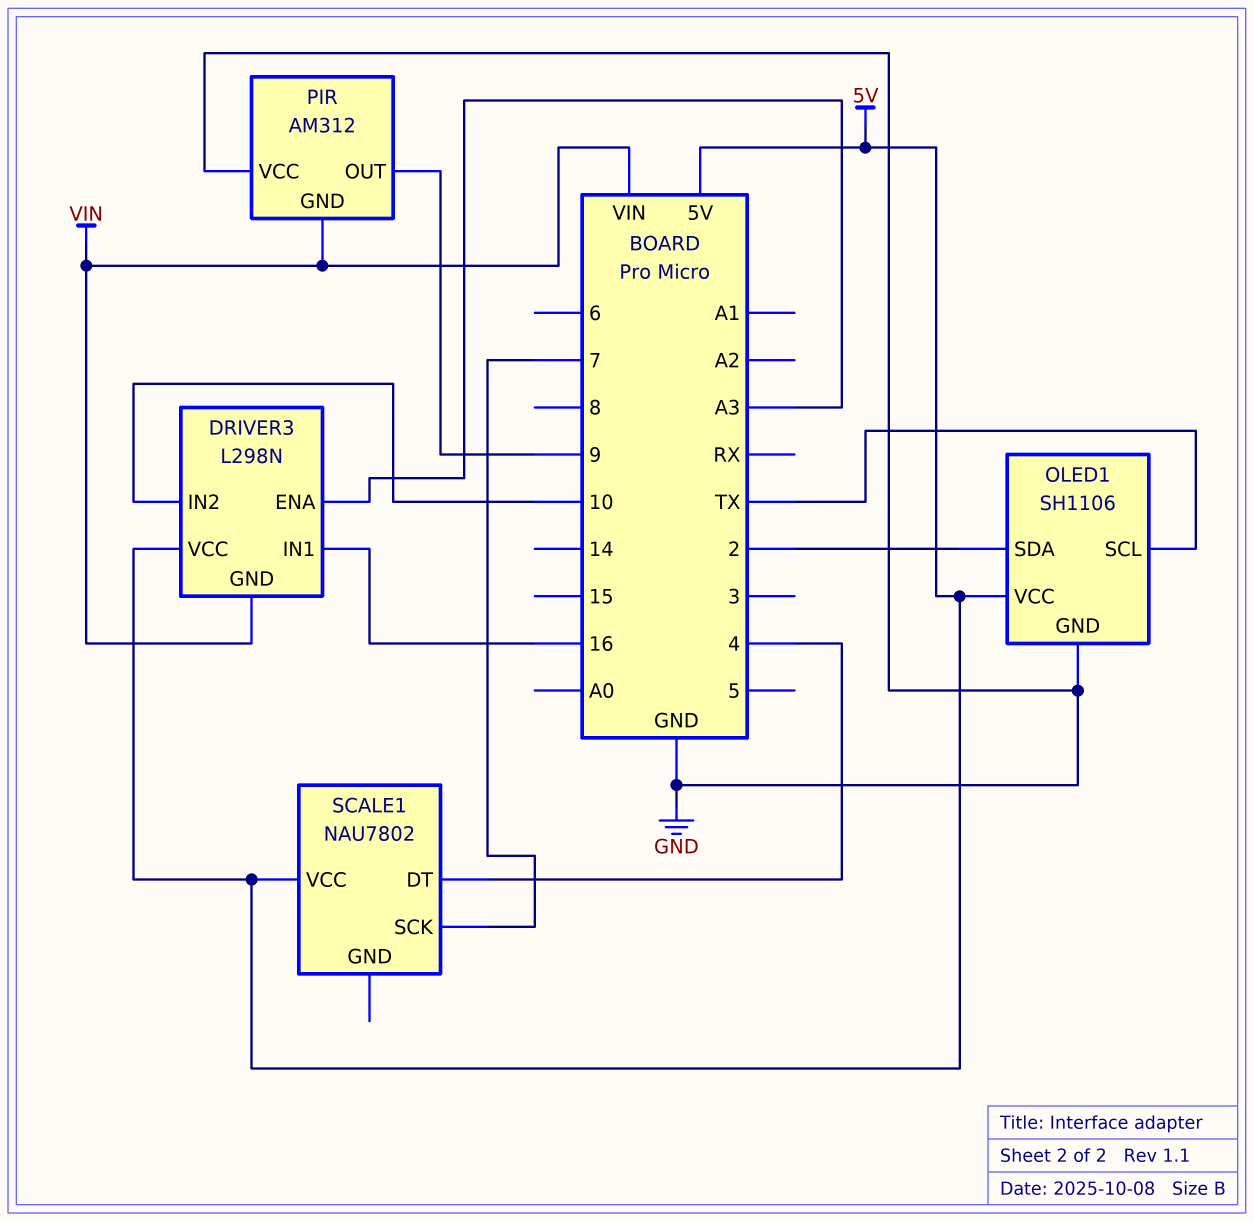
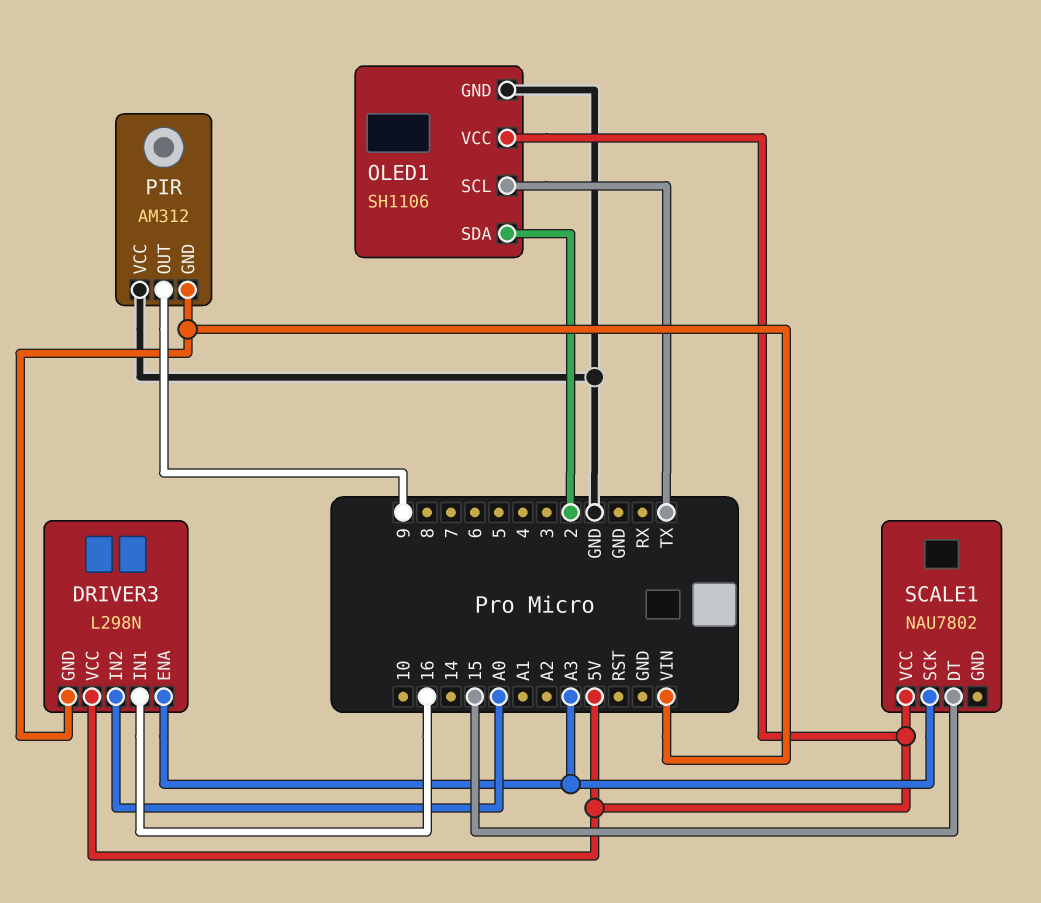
DRIVER3 pin IN2: 10 -> A0
SCALE1 pin DT: 4 -> 15
SCALE1 pin SCK: 7 -> A3

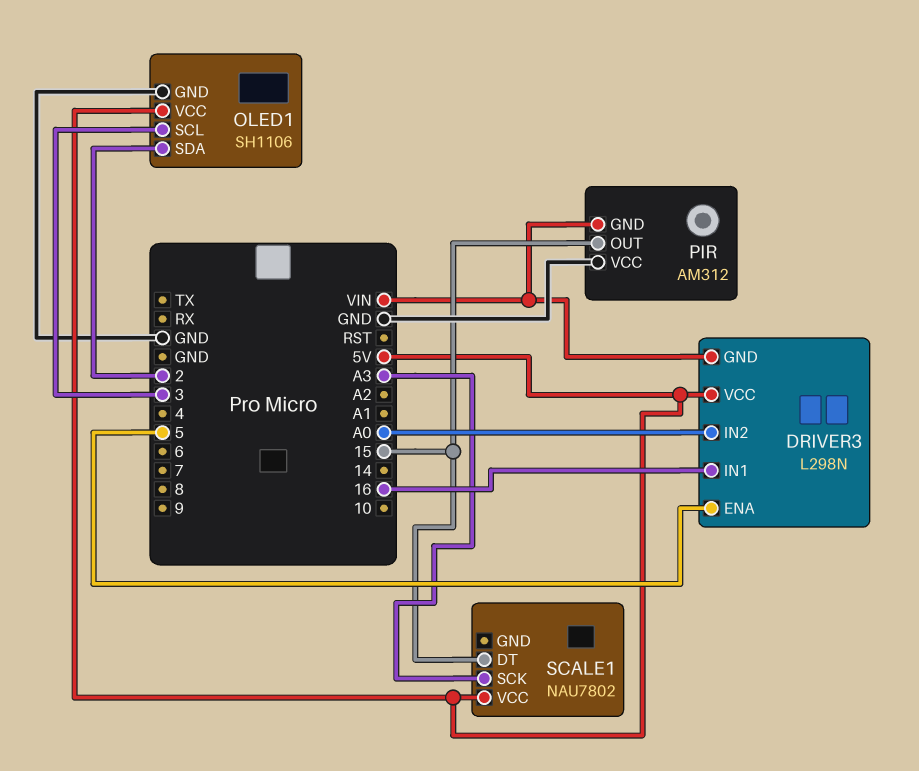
DRIVER3 pin ENA: A3 -> 5
OLED1 pin SCL: TX -> 3
PIR pin OUT: 9 -> 15

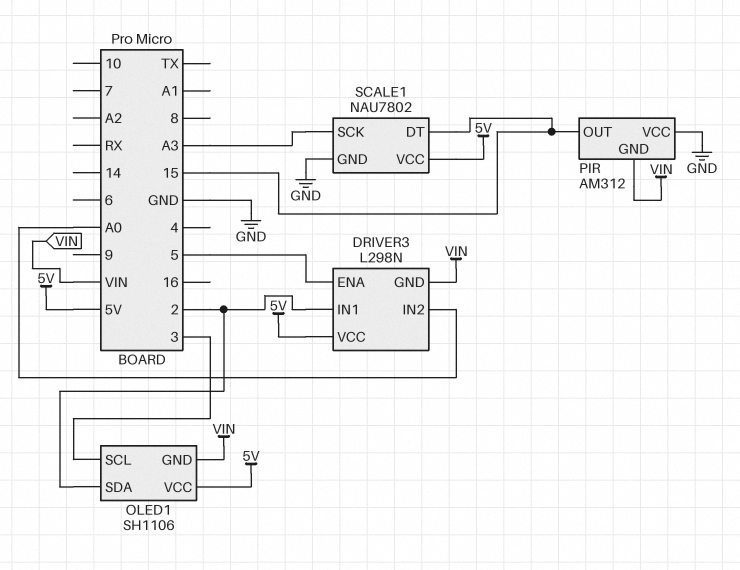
DRIVER3 pin IN1: 16 -> 2
OLED1 pin GND: GND -> VIN
SCALE1 pin GND: none -> GND

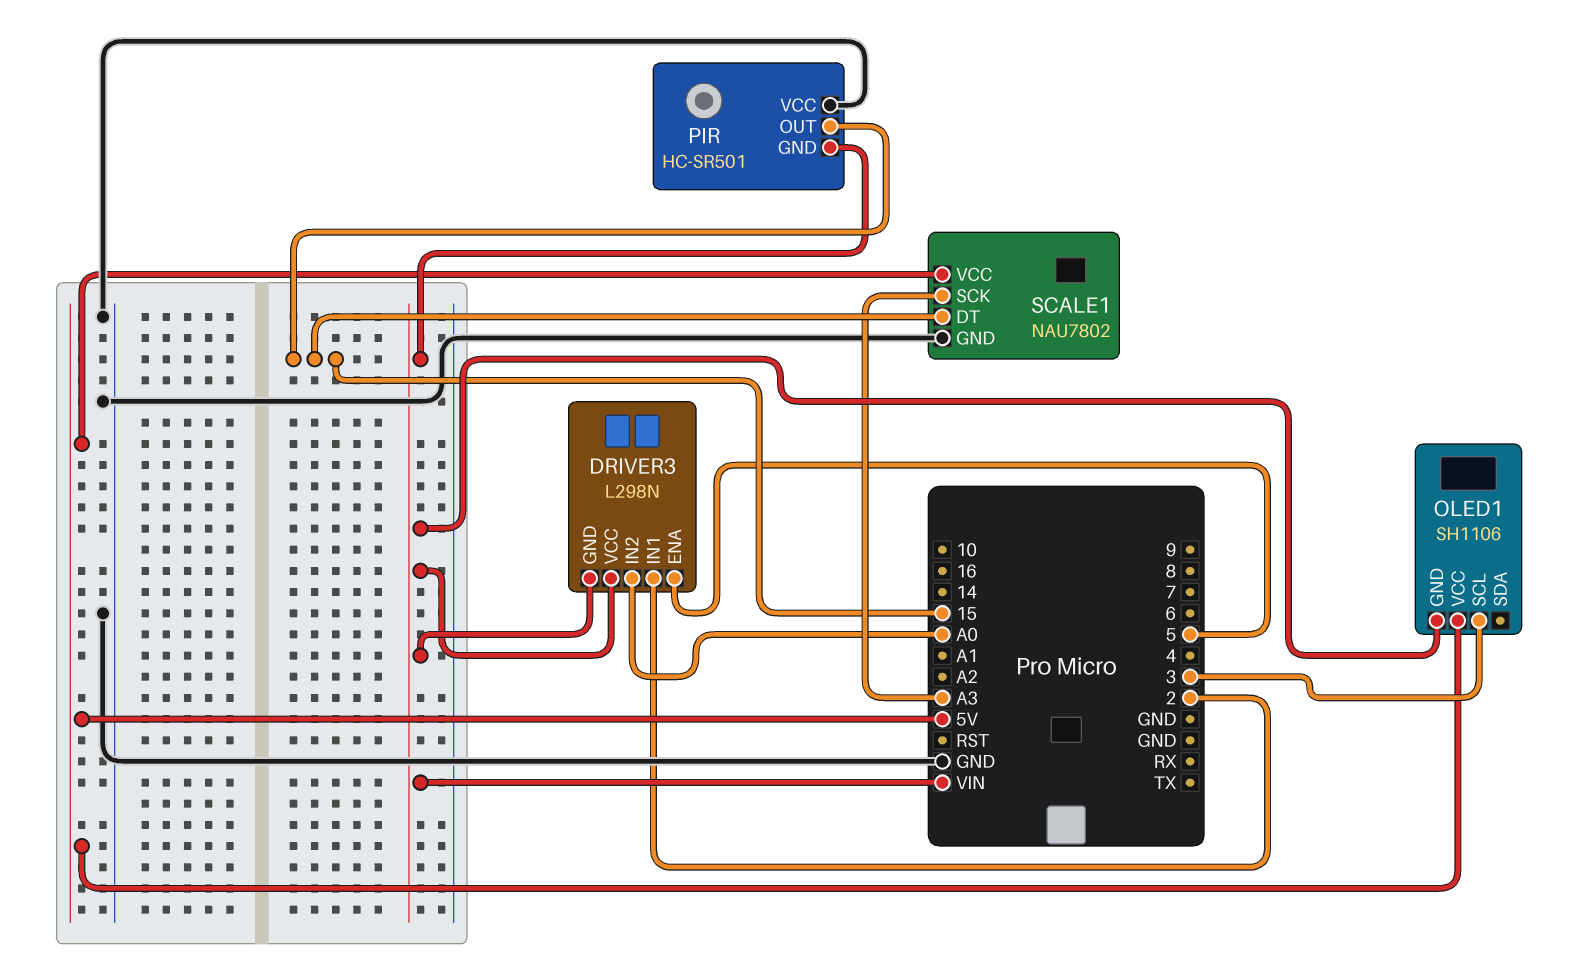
DRIVER3 pin VCC: 5V -> VIN
OLED1 pin SDA: 2 -> none
PIR: AM312 -> HC-SR501

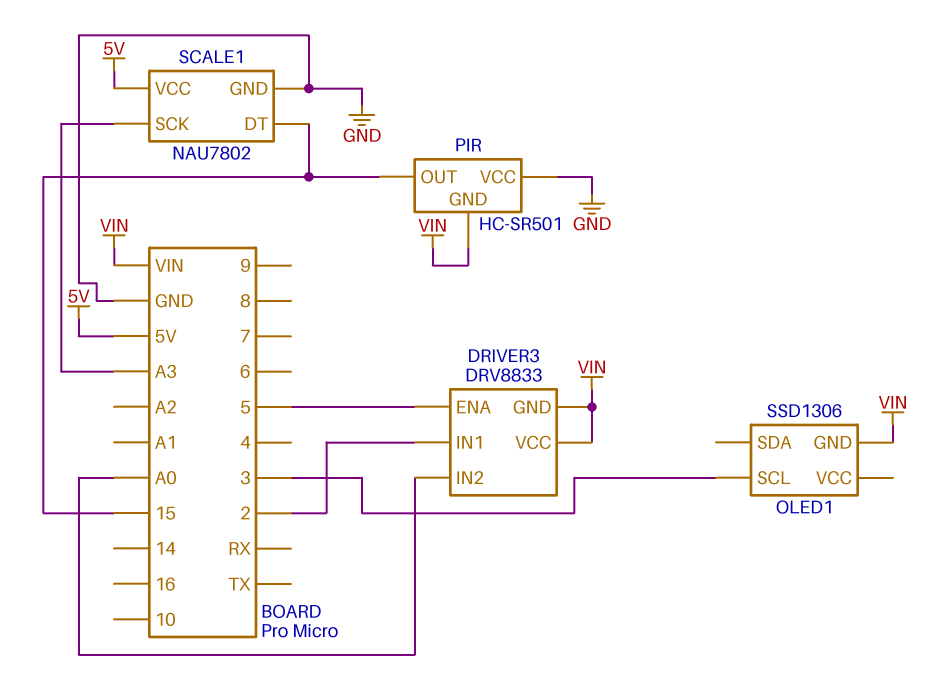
DRIVER3: L298N -> DRV8833
OLED1: SH1106 -> SSD1306
OLED1 pin VCC: 5V -> none

